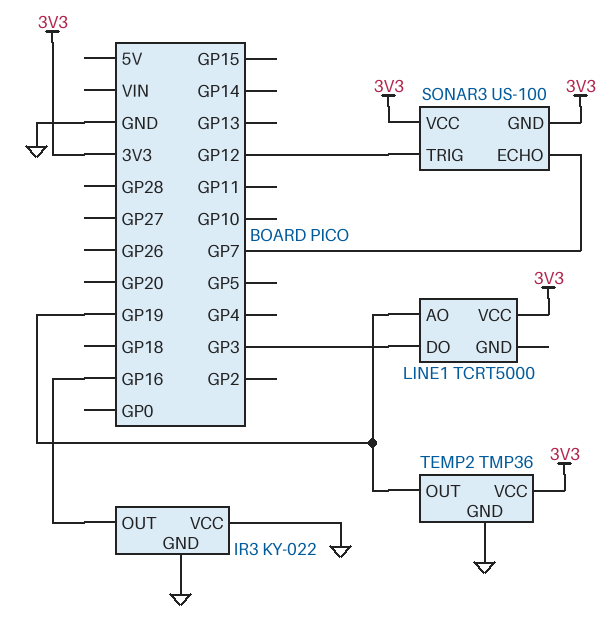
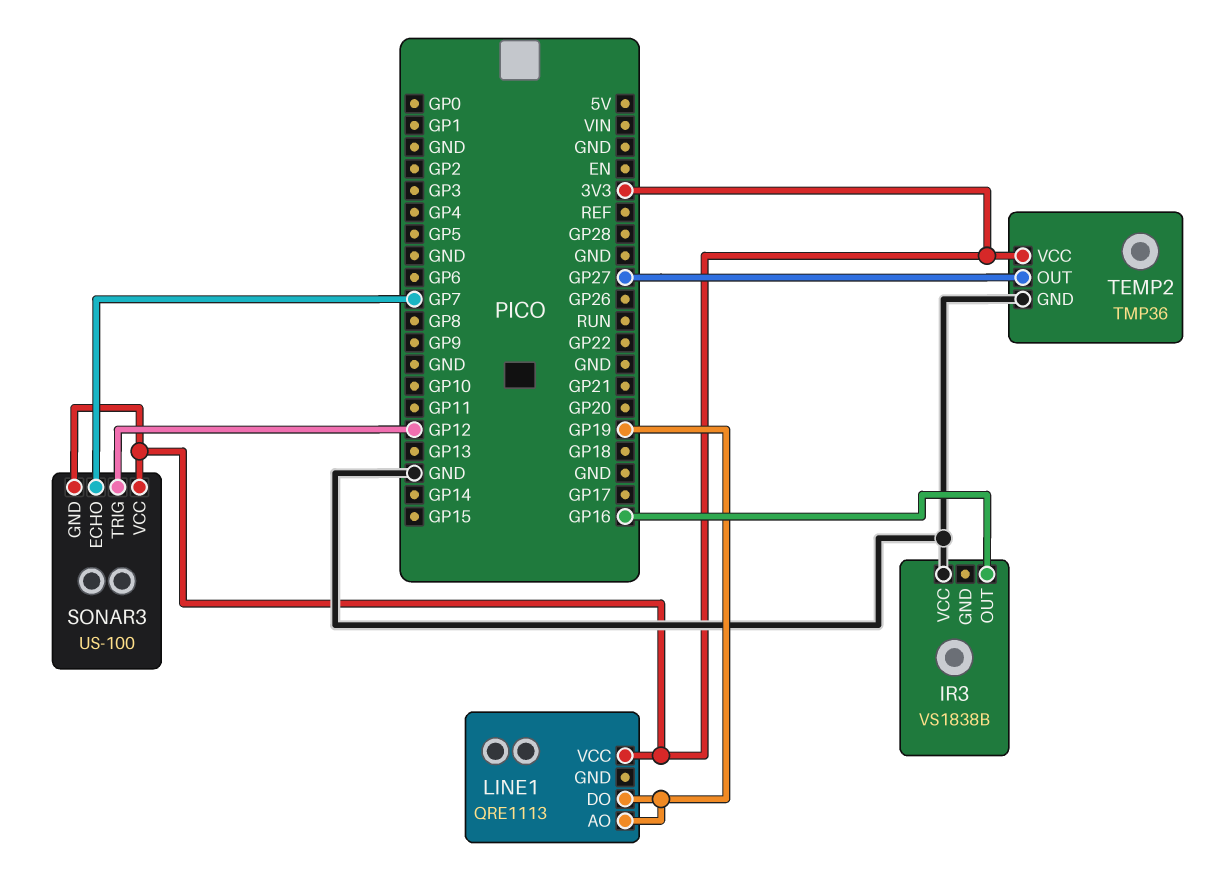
IR3: KY-022 -> VS1838B
IR3 pin GND: GND -> none
LINE1: TCRT5000 -> QRE1113
LINE1 pin DO: GP3 -> GP19
TEMP2 pin OUT: GP19 -> GP27

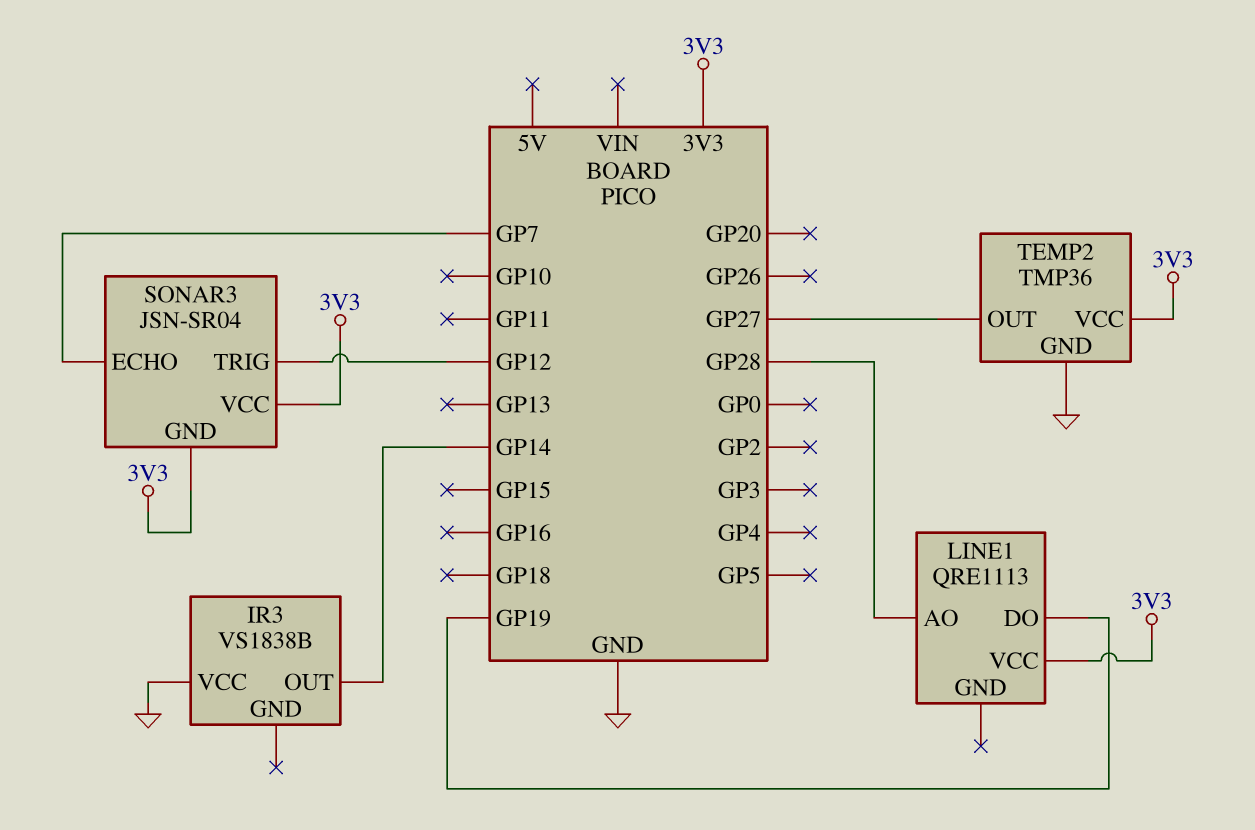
IR3 pin OUT: GP16 -> GP14
LINE1 pin AO: GP19 -> GP28
SONAR3: US-100 -> JSN-SR04

